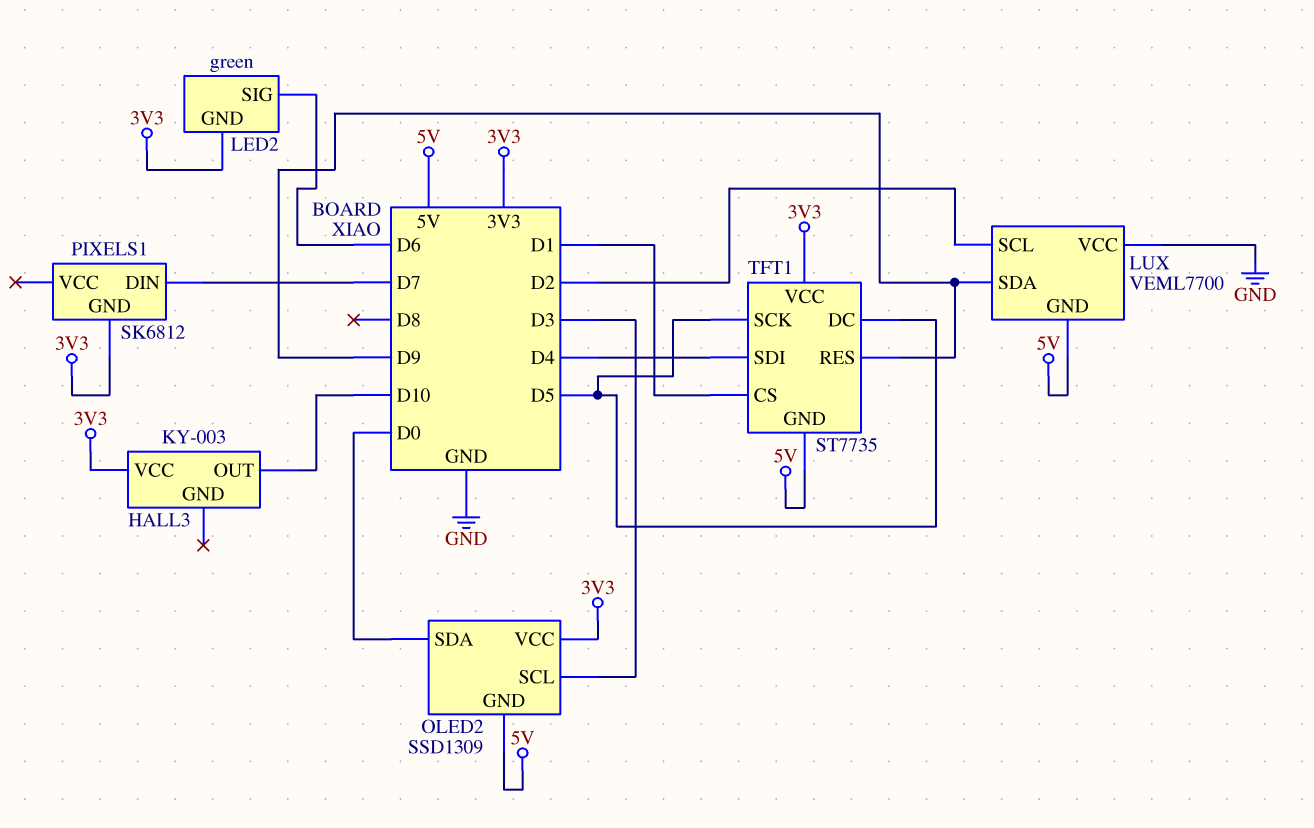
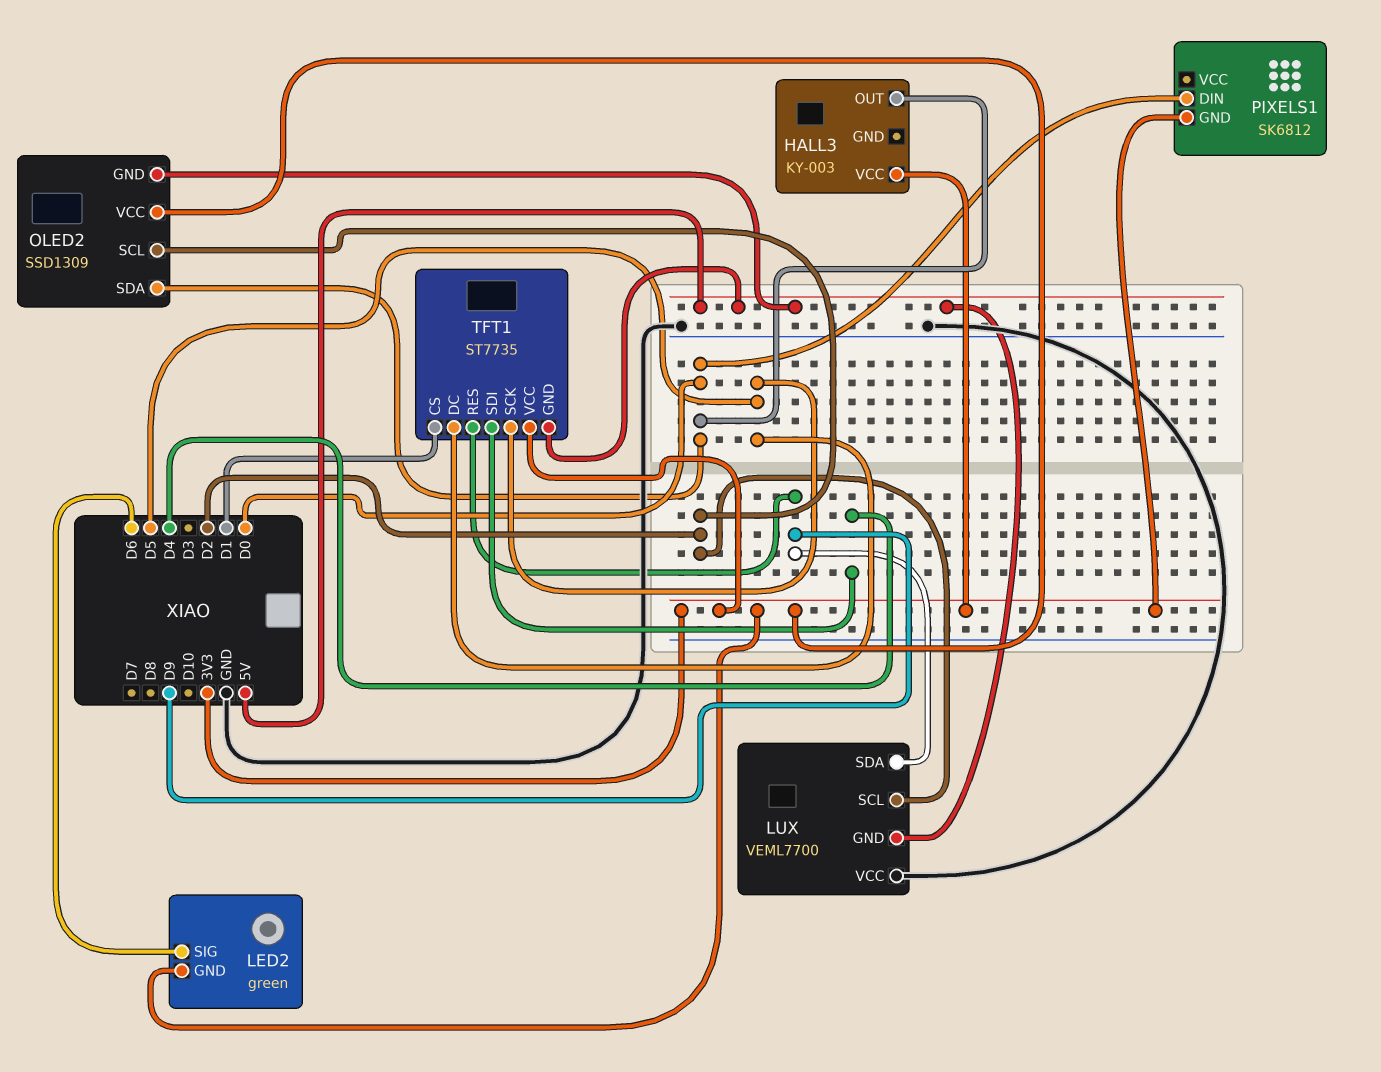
HALL3 pin OUT: D10 -> D0
OLED2 pin SCL: D3 -> D2
PIXELS1 pin DIN: D7 -> D0

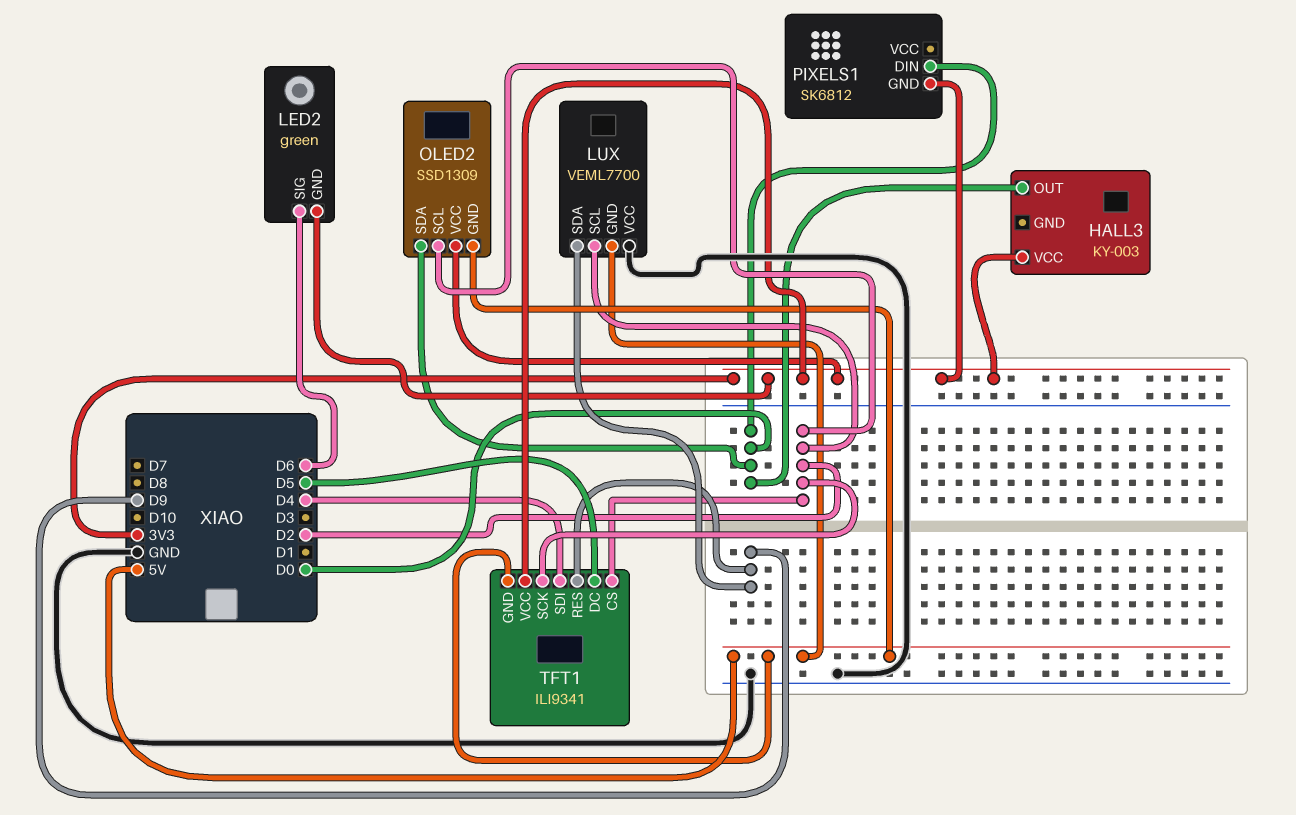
TFT1: ST7735 -> ILI9341
TFT1 pin CS: D1 -> D2
TFT1 pin SCK: D5 -> D2

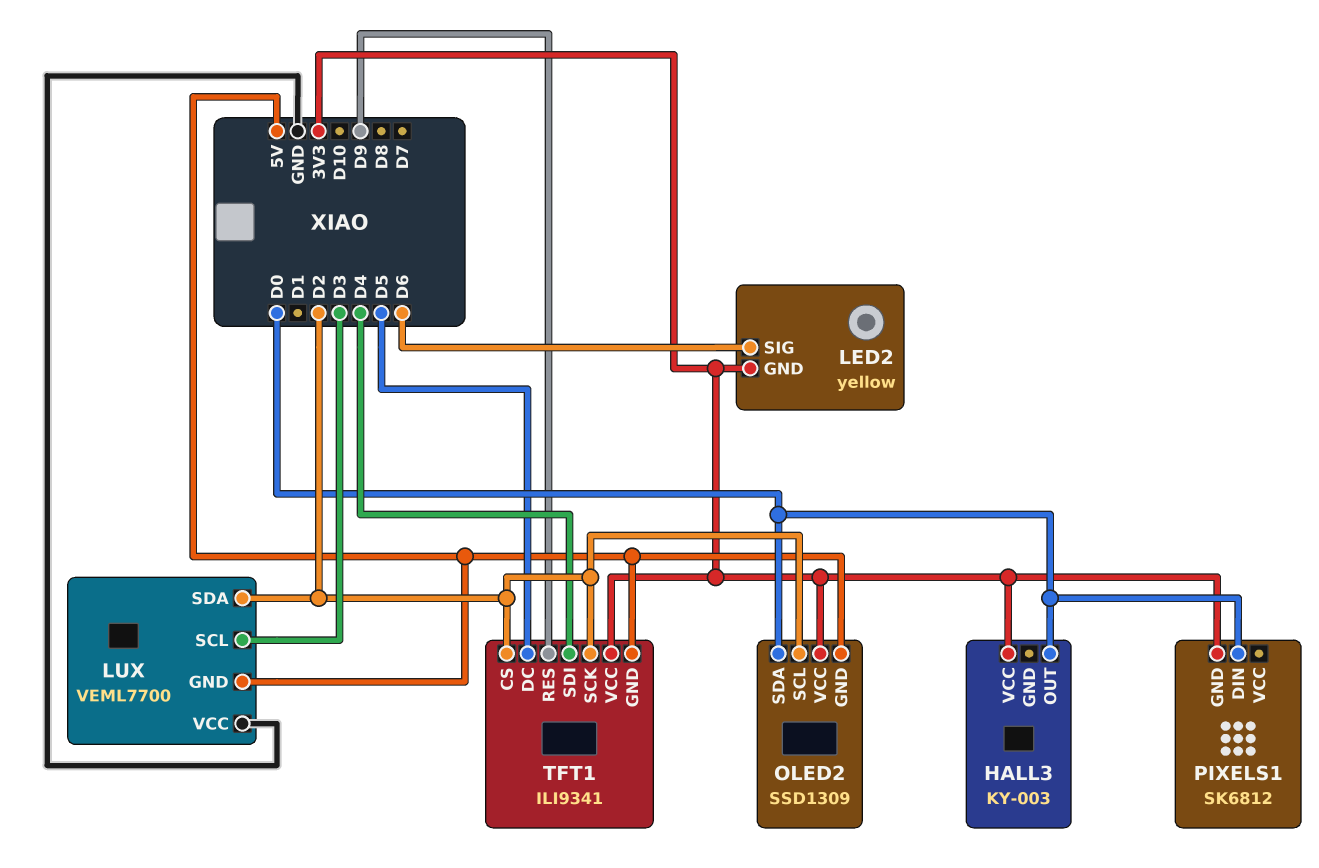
LED2: green -> yellow
LUX pin SCL: D2 -> D3
LUX pin SDA: D9 -> D2

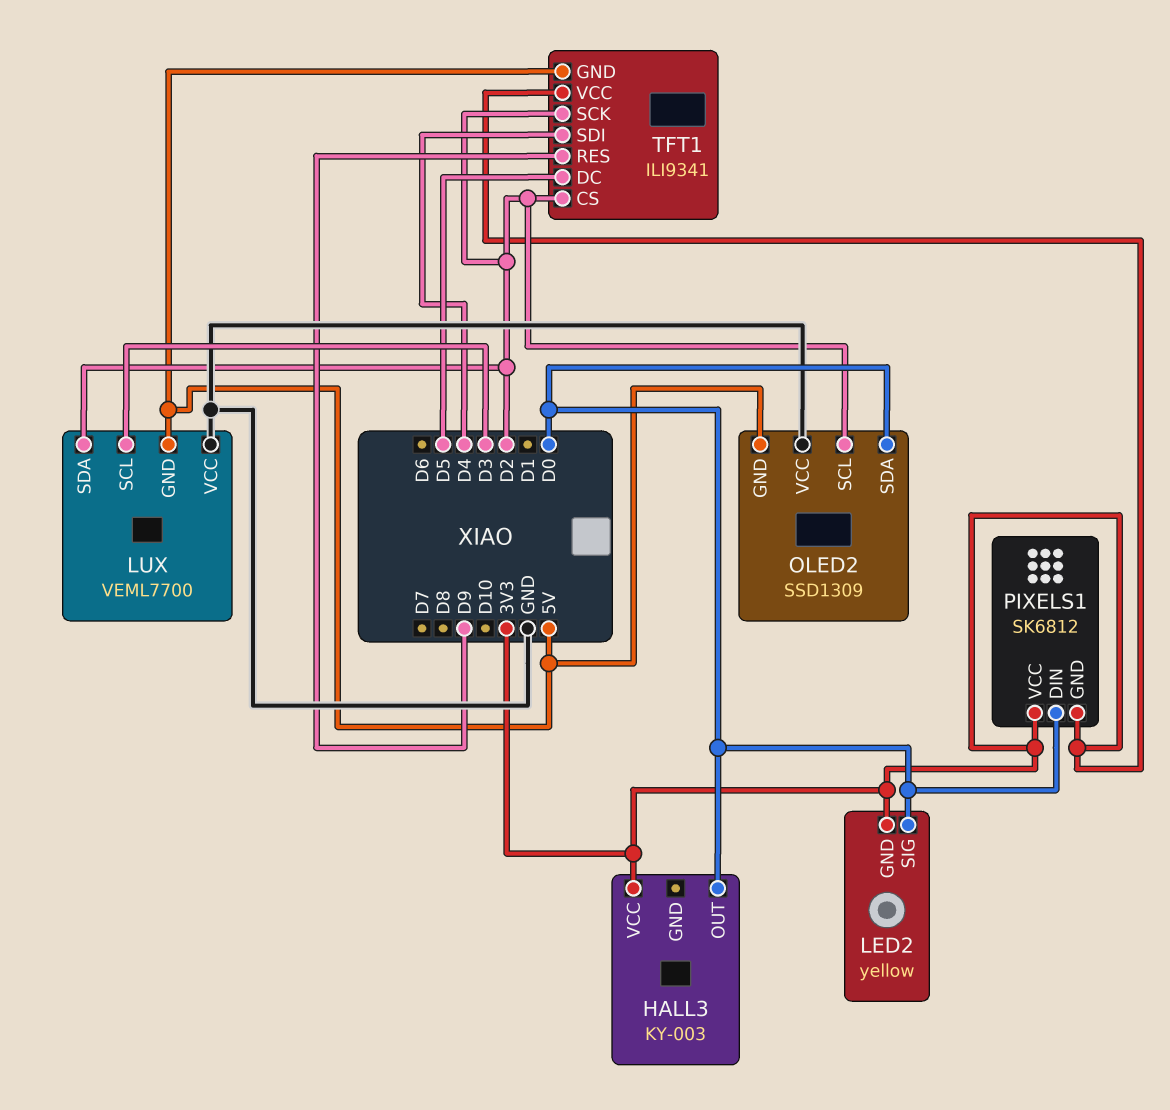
LED2 pin SIG: D6 -> D0
OLED2 pin VCC: 3V3 -> GND
PIXELS1 pin VCC: none -> 3V3

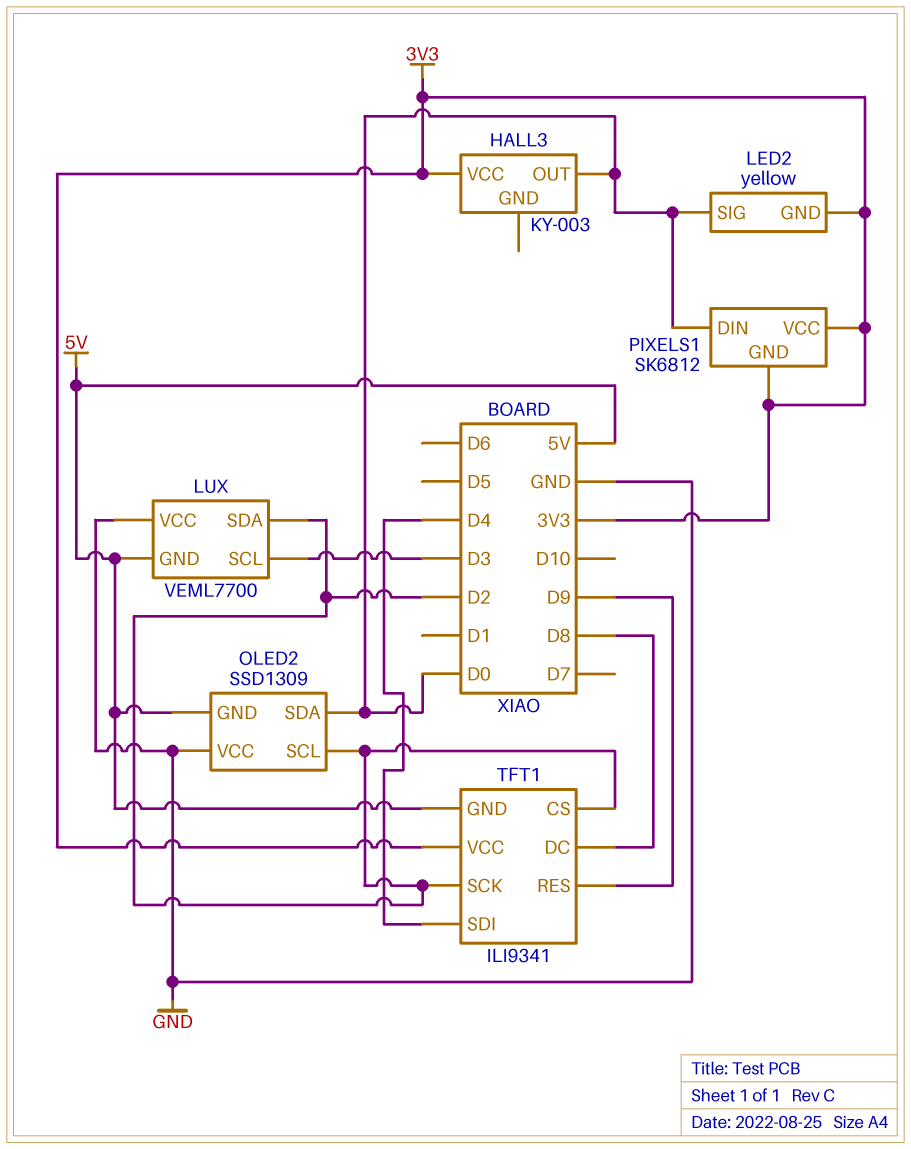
TFT1 pin DC: D5 -> D8

